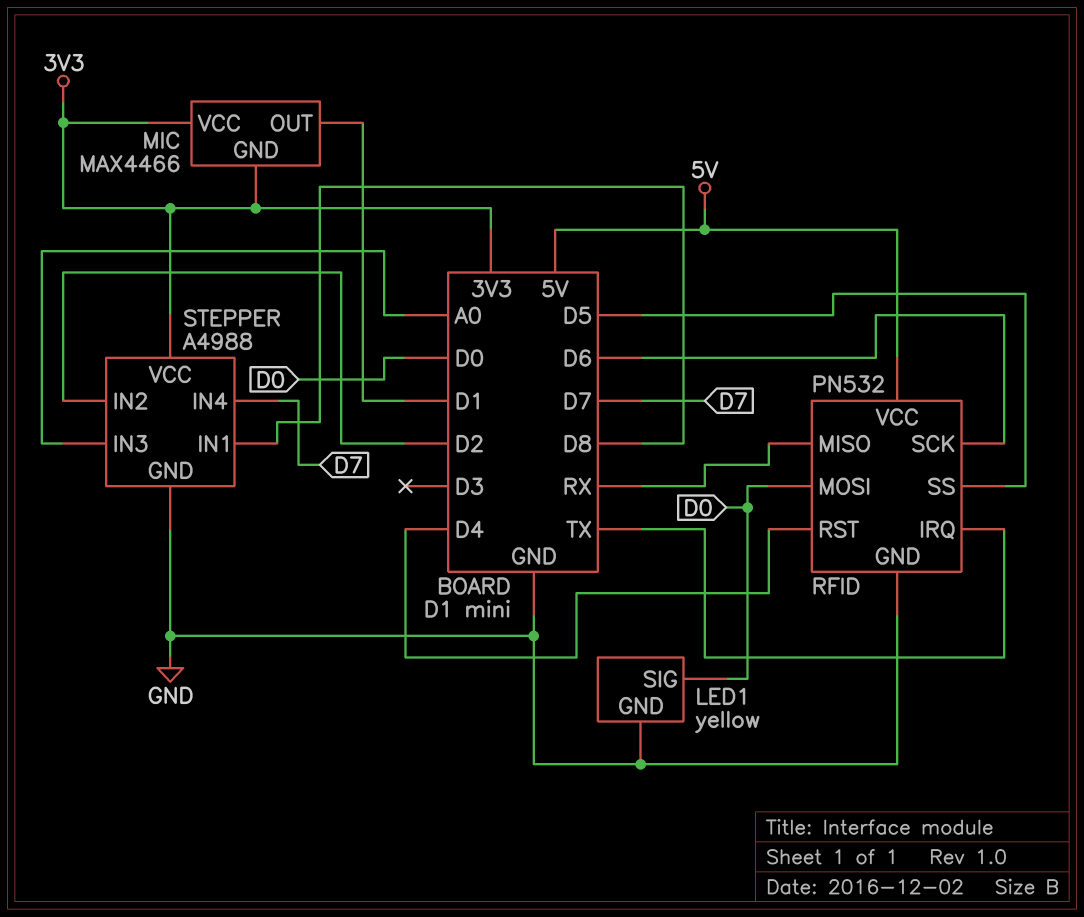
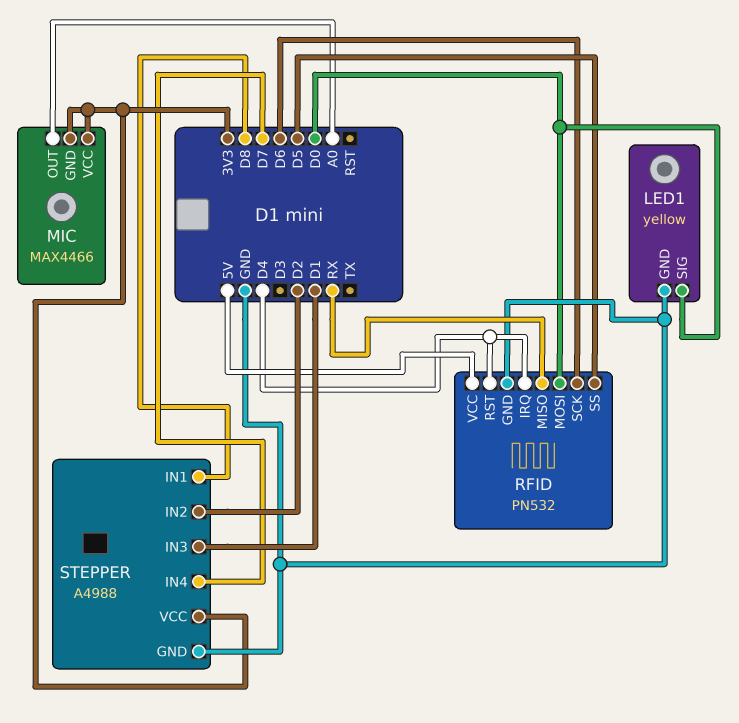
MIC pin OUT: D1 -> A0
RFID pin IRQ: TX -> D4
STEPPER pin IN3: A0 -> D1

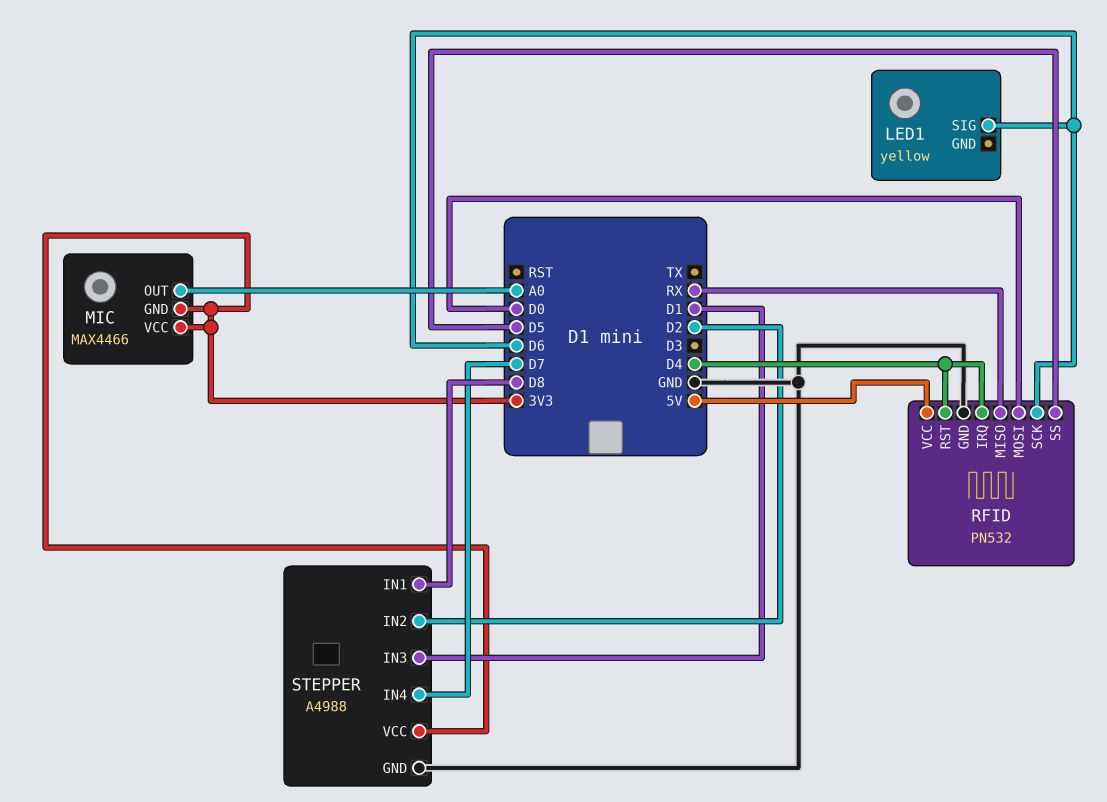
LED1 pin GND: GND -> none
LED1 pin SIG: D0 -> D6

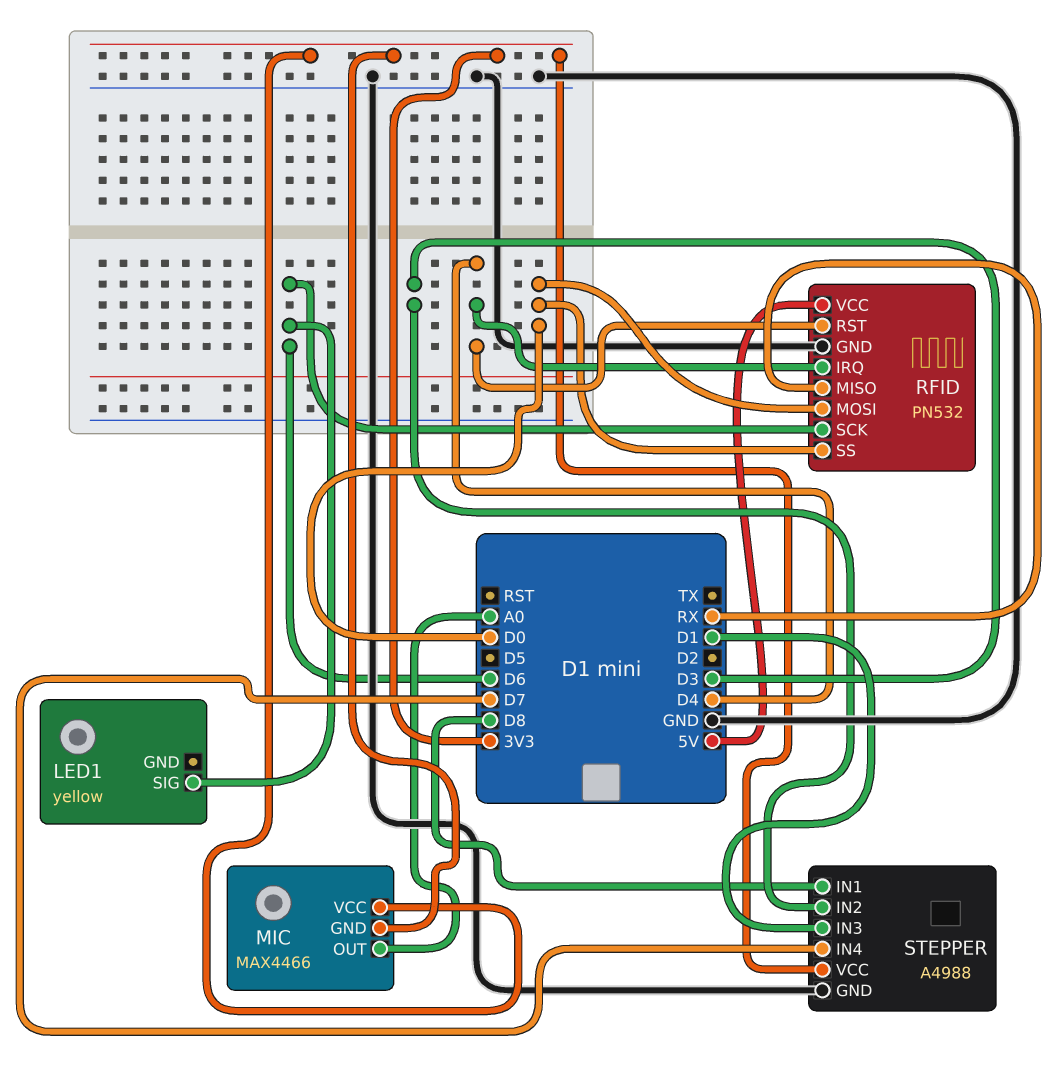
RFID pin SS: D5 -> D0
STEPPER pin IN2: D2 -> D3

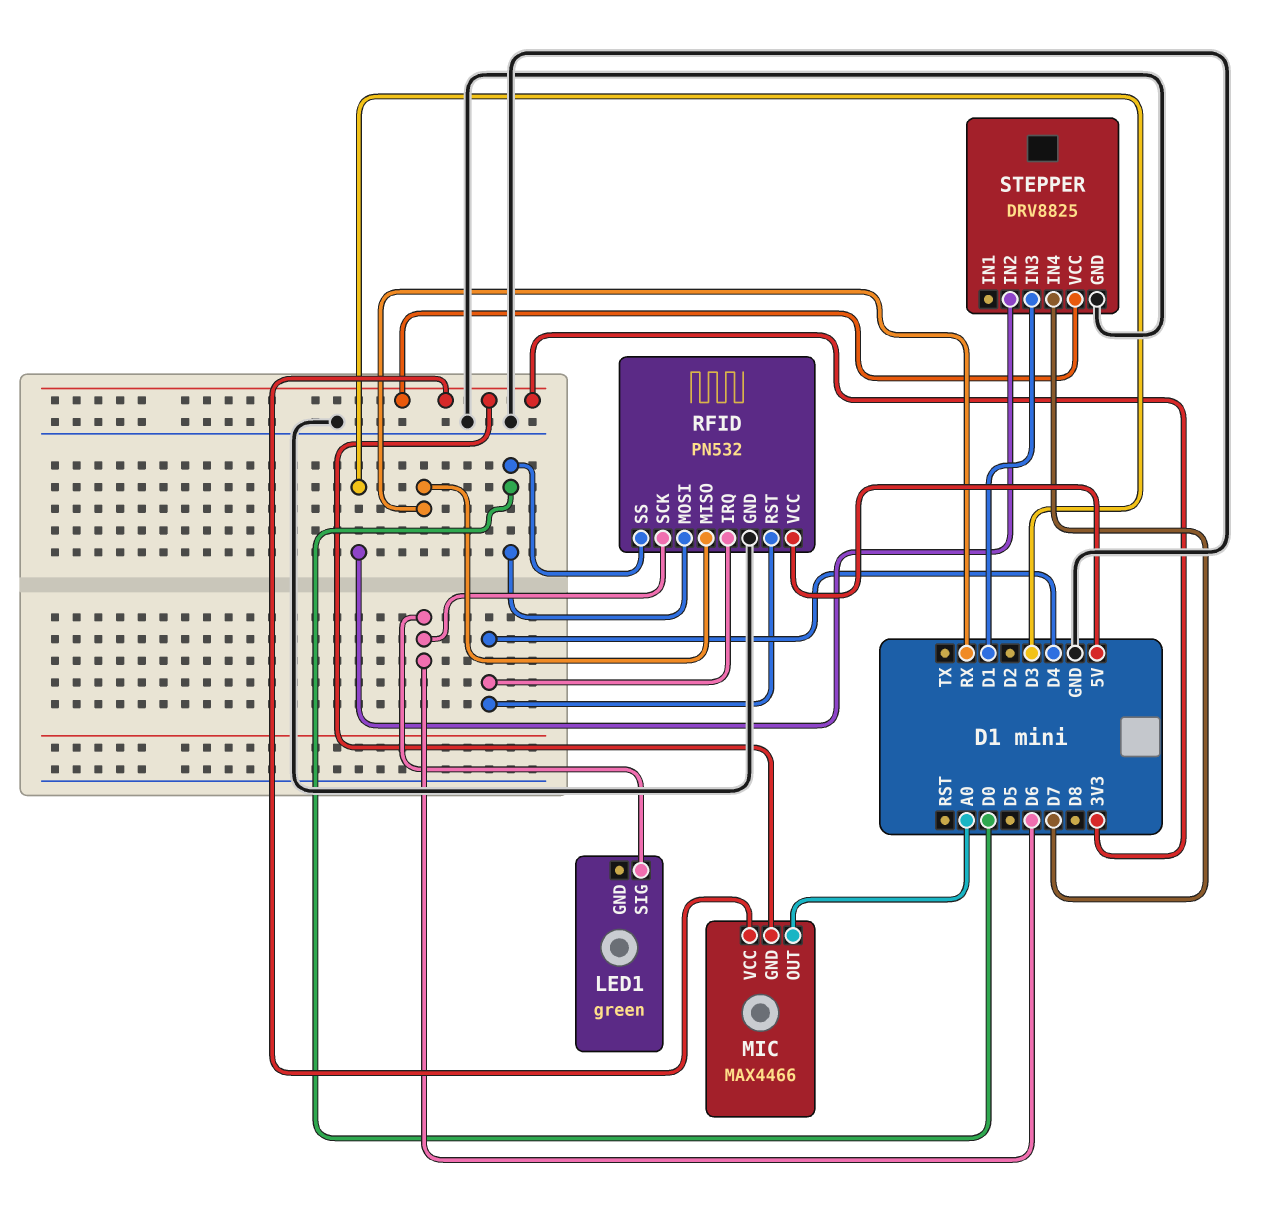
LED1: yellow -> green
STEPPER: A4988 -> DRV8825
STEPPER pin IN1: D8 -> none

